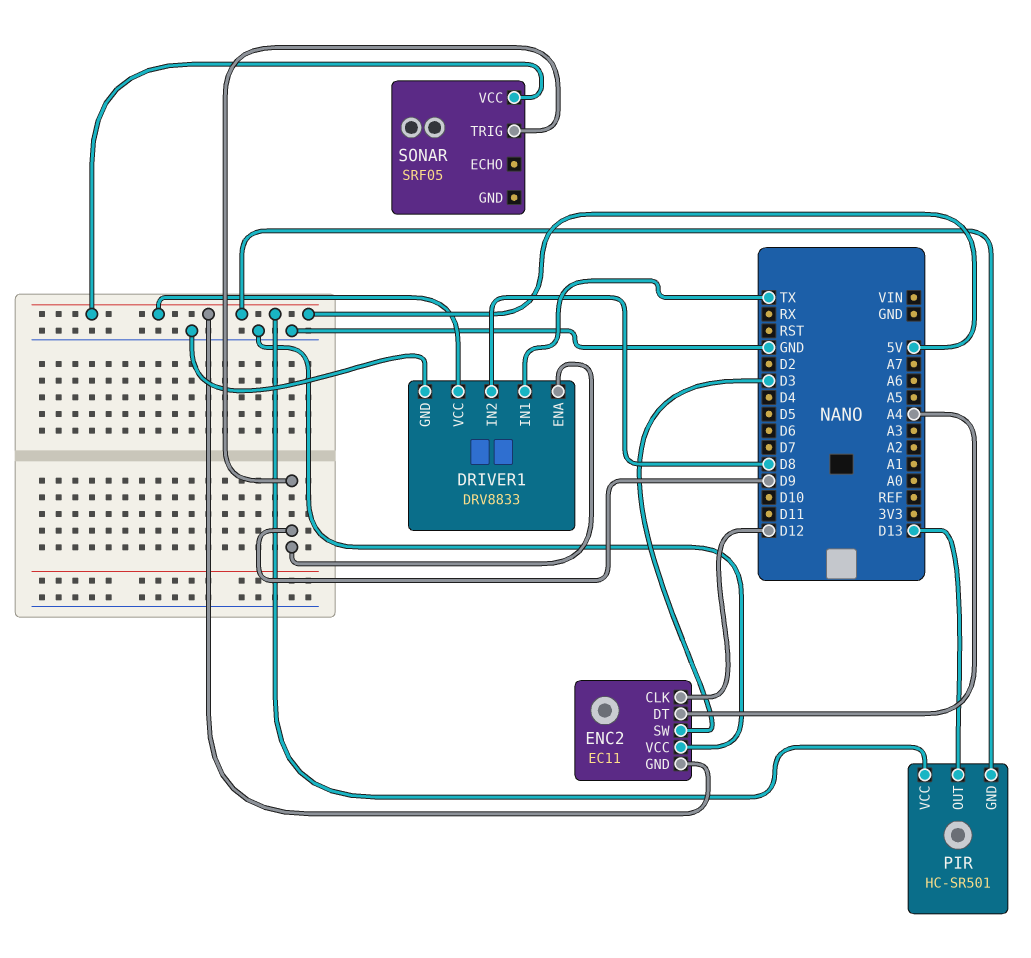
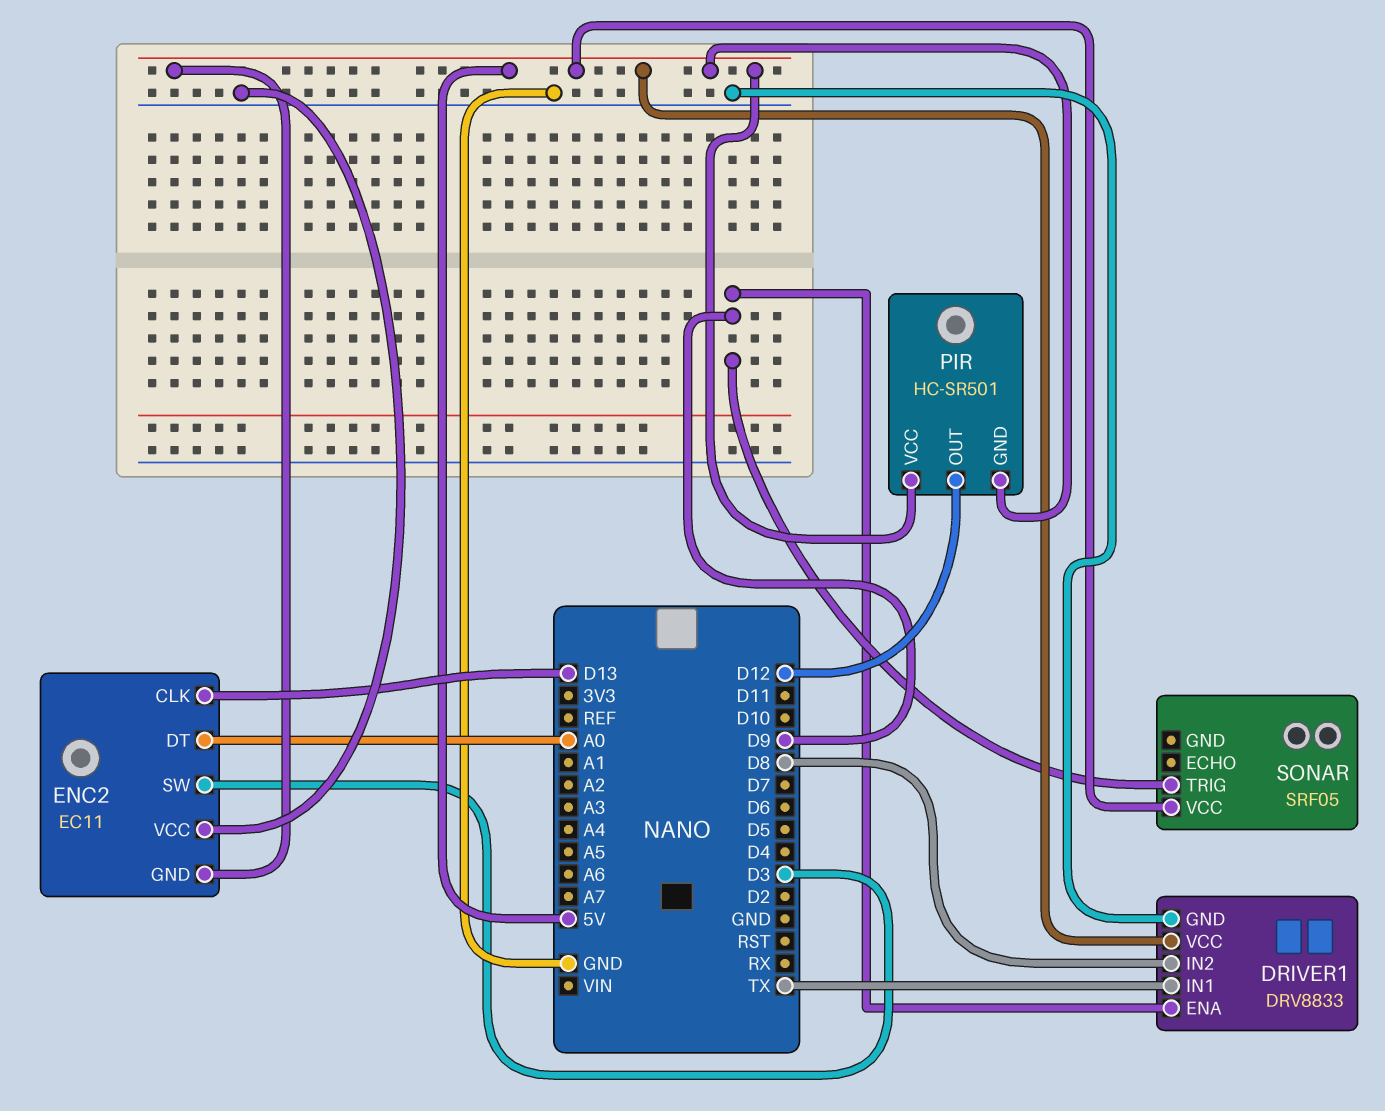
ENC2 pin CLK: D12 -> D13
ENC2 pin DT: A4 -> A0
PIR pin OUT: D13 -> D12

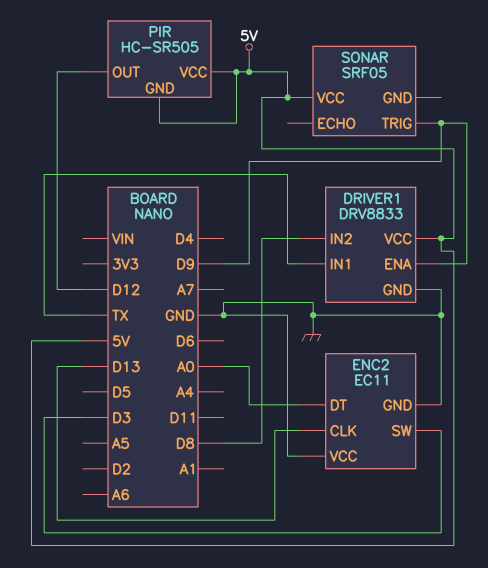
ENC2 pin GND: 5V -> GND
PIR: HC-SR501 -> HC-SR505

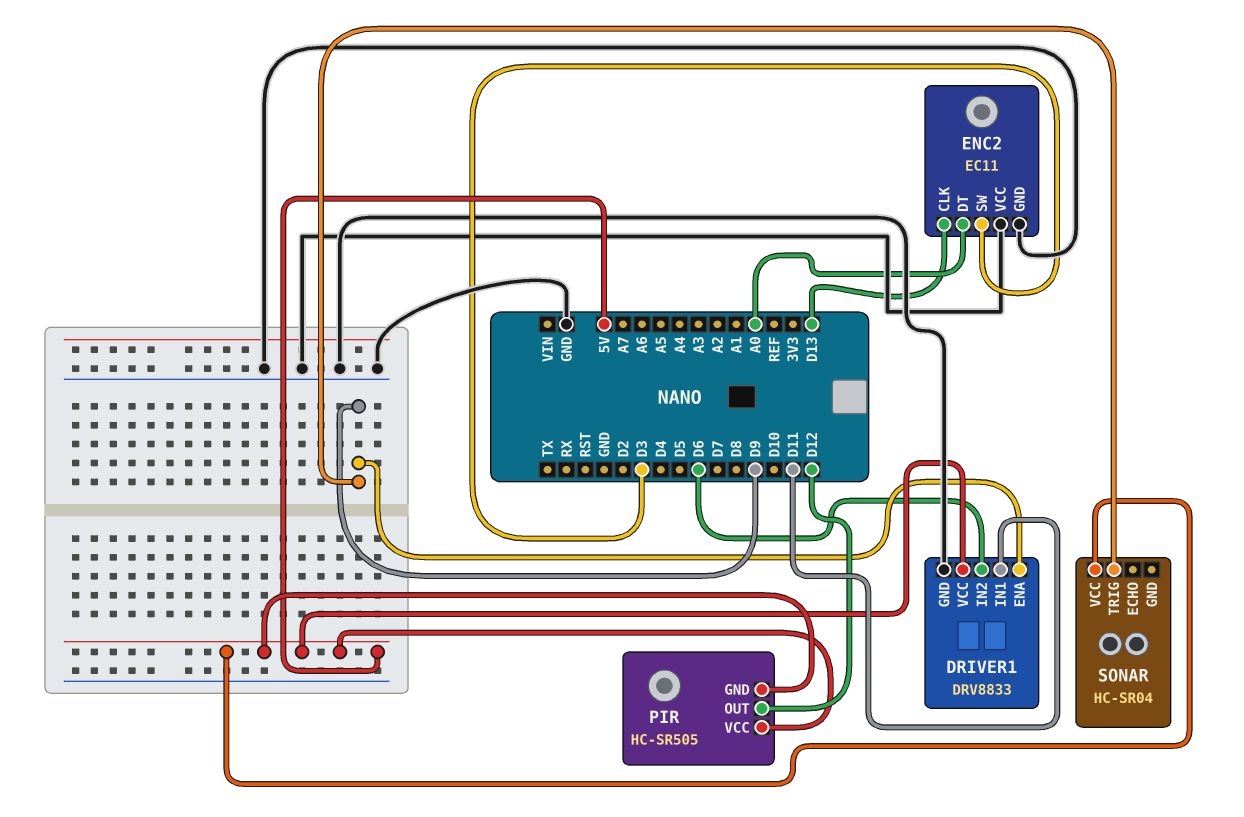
DRIVER1 pin IN1: TX -> D11
DRIVER1 pin IN2: D8 -> D6
SONAR: SRF05 -> HC-SR04

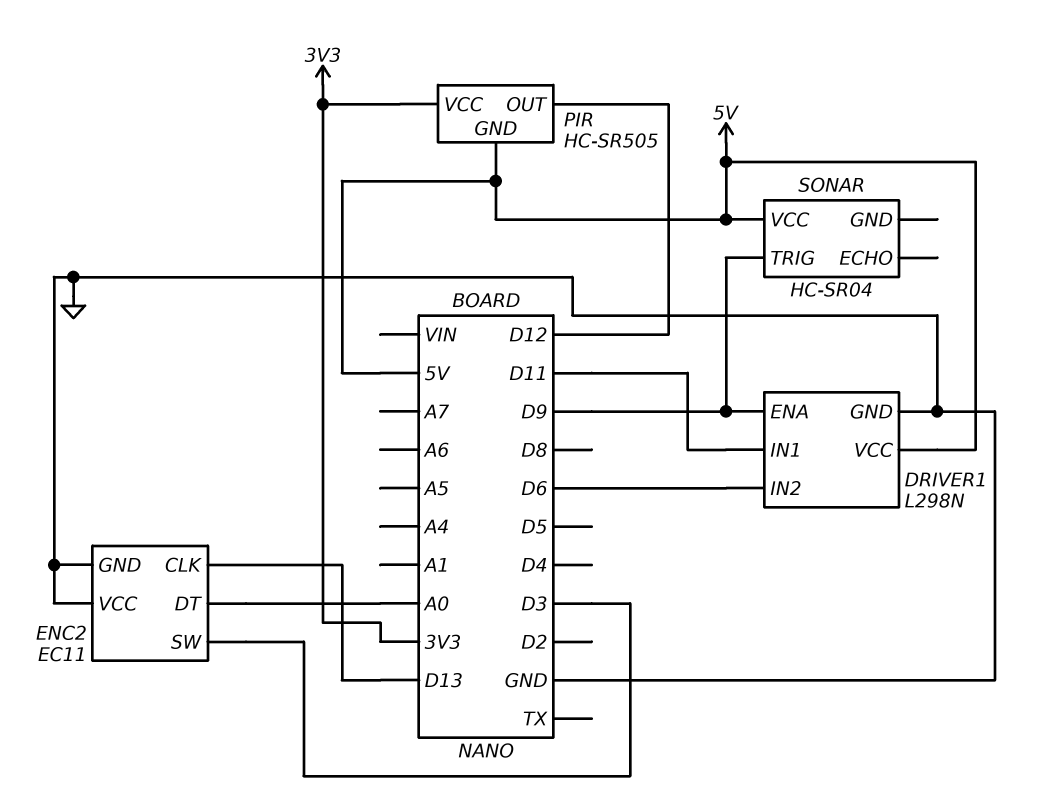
DRIVER1: DRV8833 -> L298N
PIR pin VCC: 5V -> 3V3

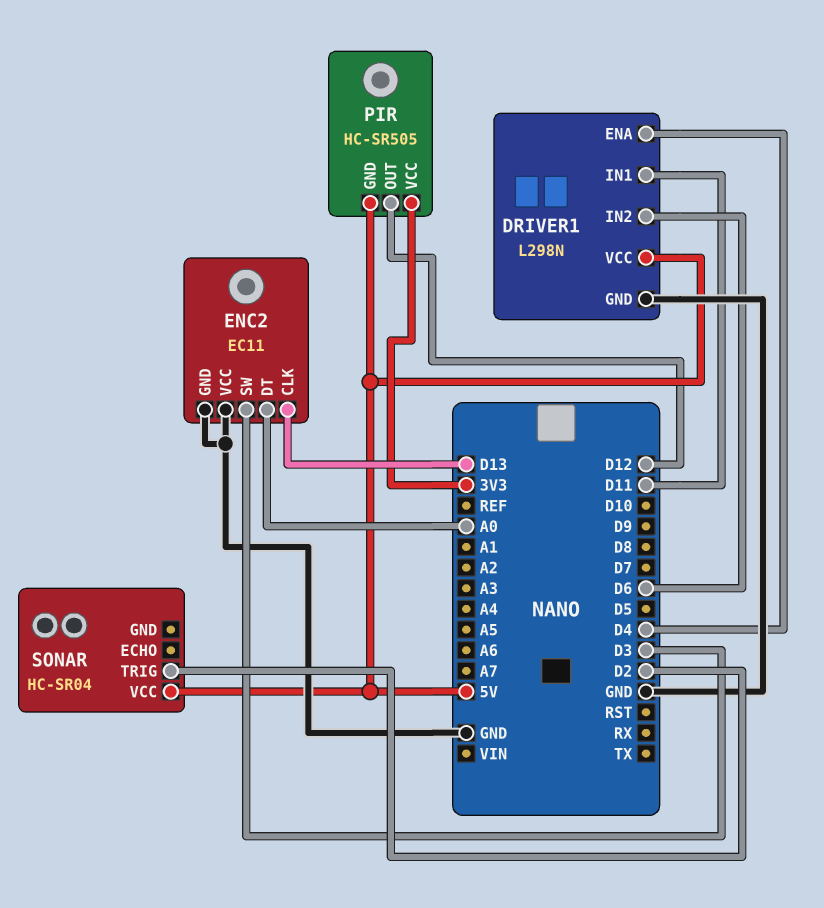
DRIVER1 pin ENA: D9 -> D4
SONAR pin TRIG: D9 -> D2

